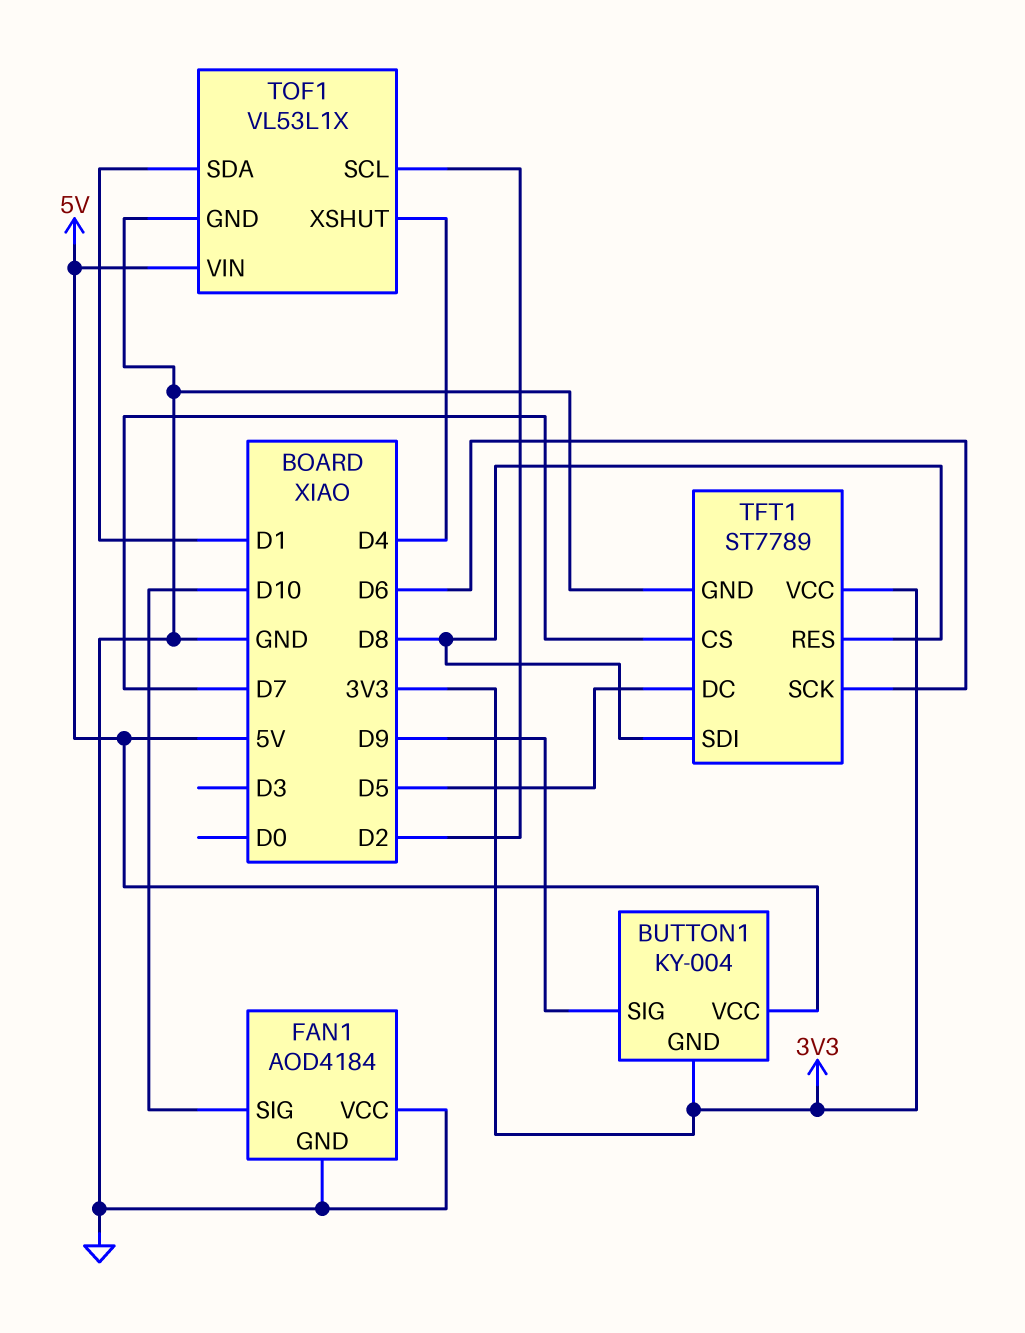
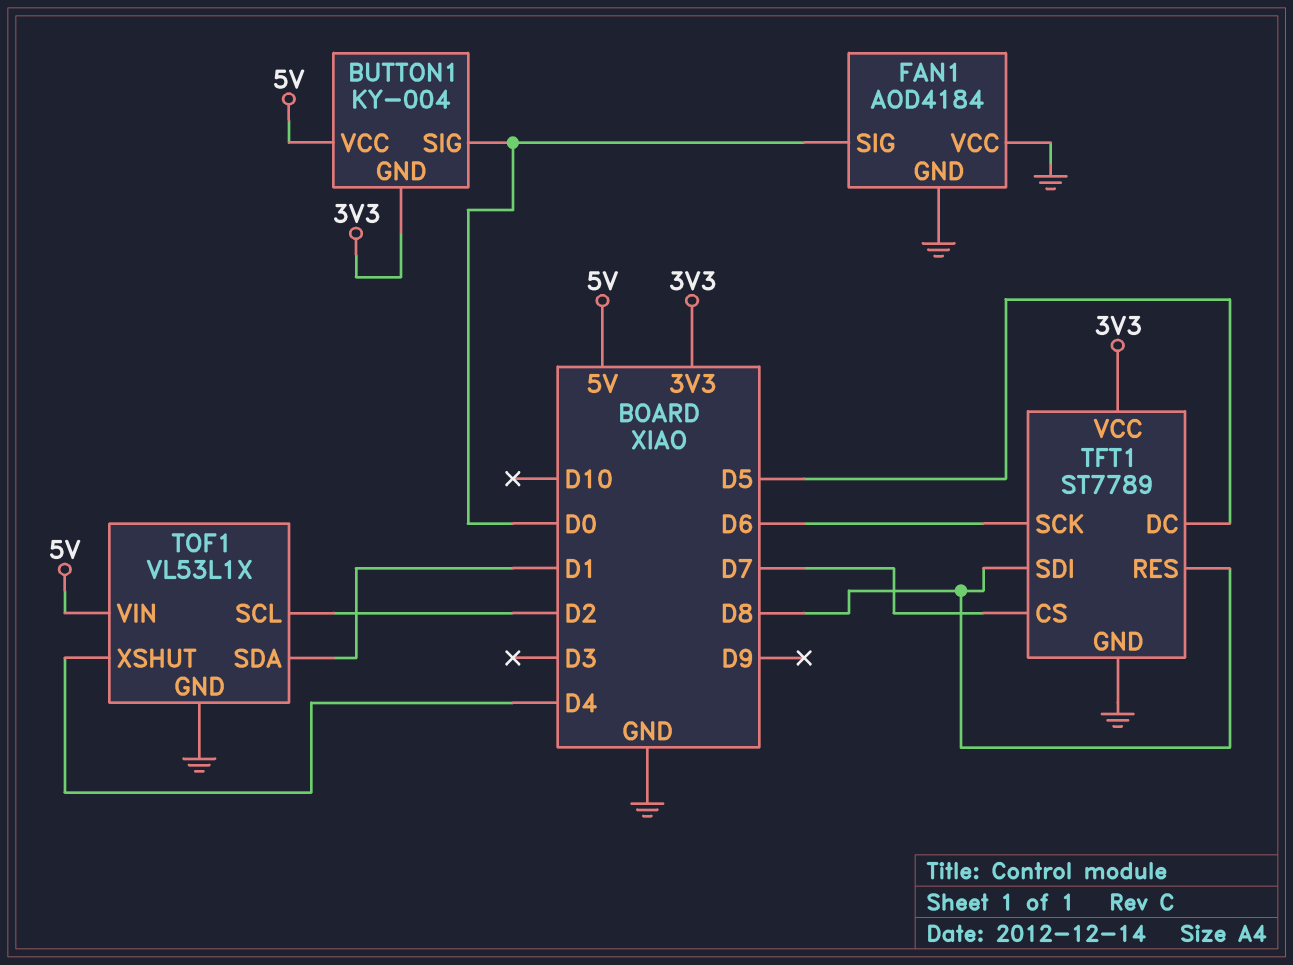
BUTTON1 pin SIG: D9 -> D0
FAN1 pin SIG: D10 -> D0

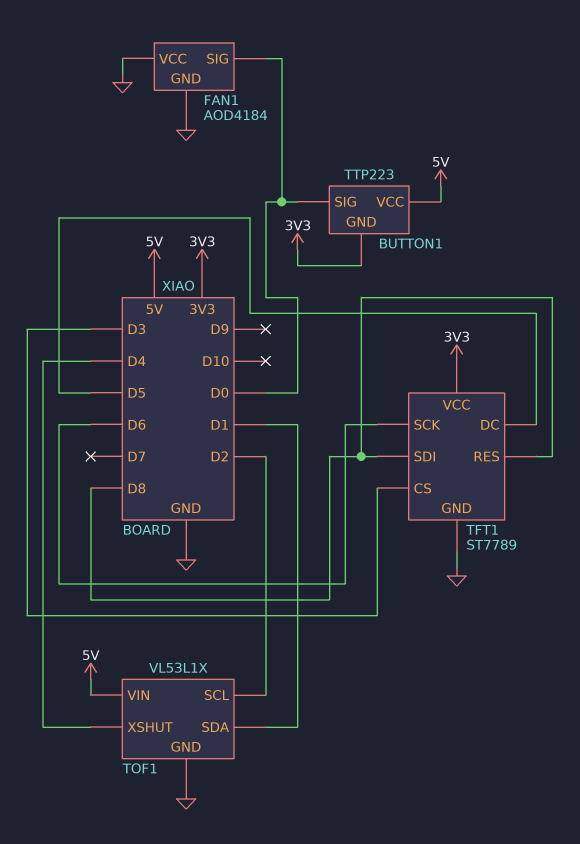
BUTTON1: KY-004 -> TTP223
TFT1 pin CS: D7 -> D3

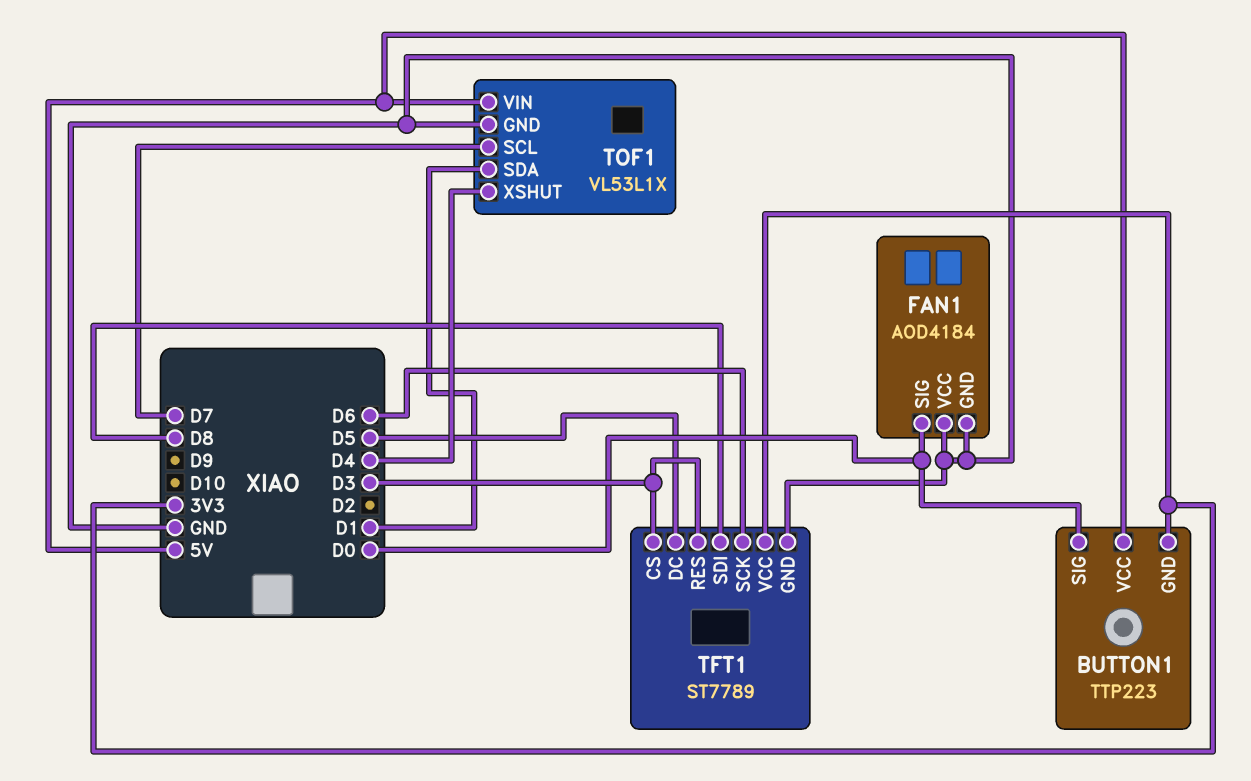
TFT1 pin RES: D8 -> D3
TOF1 pin SCL: D2 -> D7

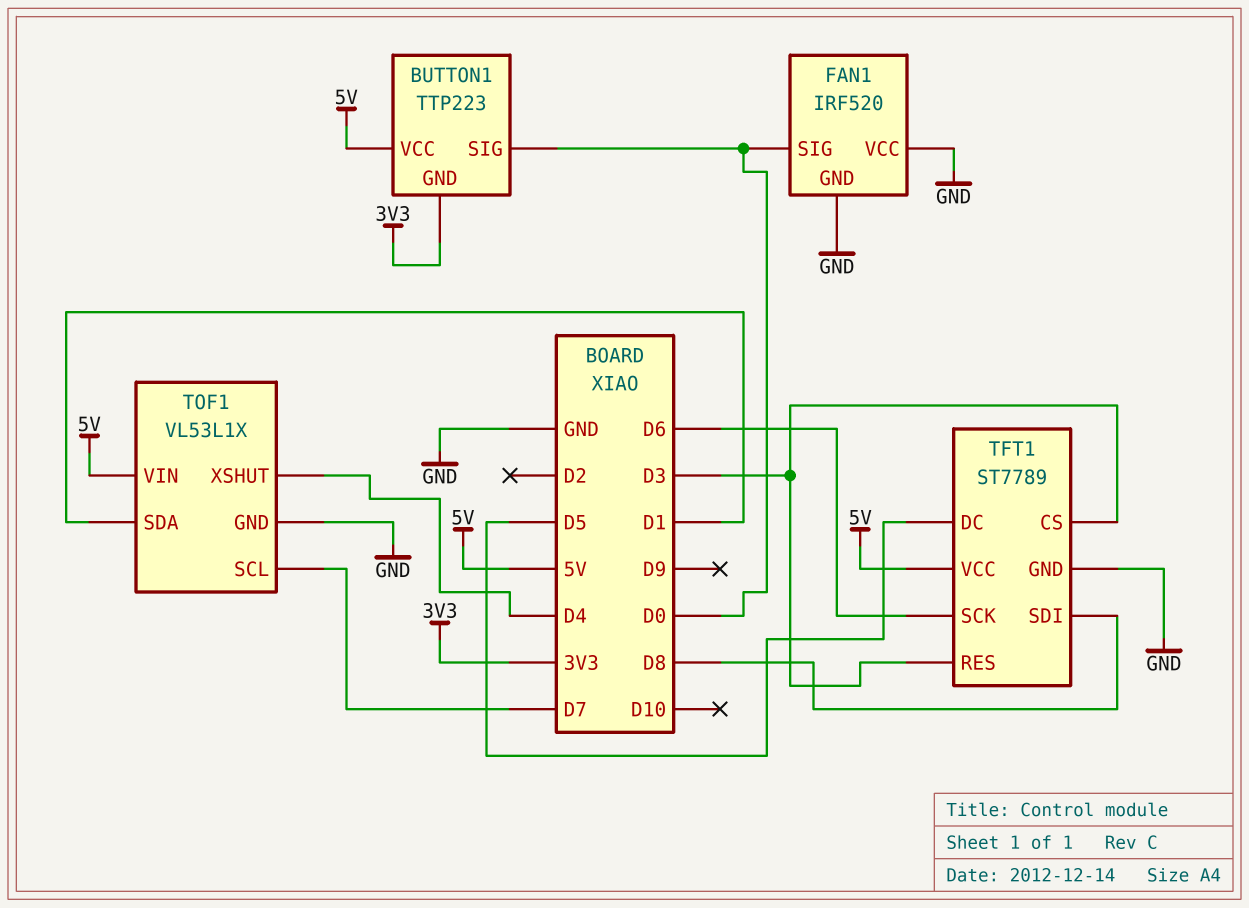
FAN1: AOD4184 -> IRF520
TFT1 pin VCC: 3V3 -> 5V

